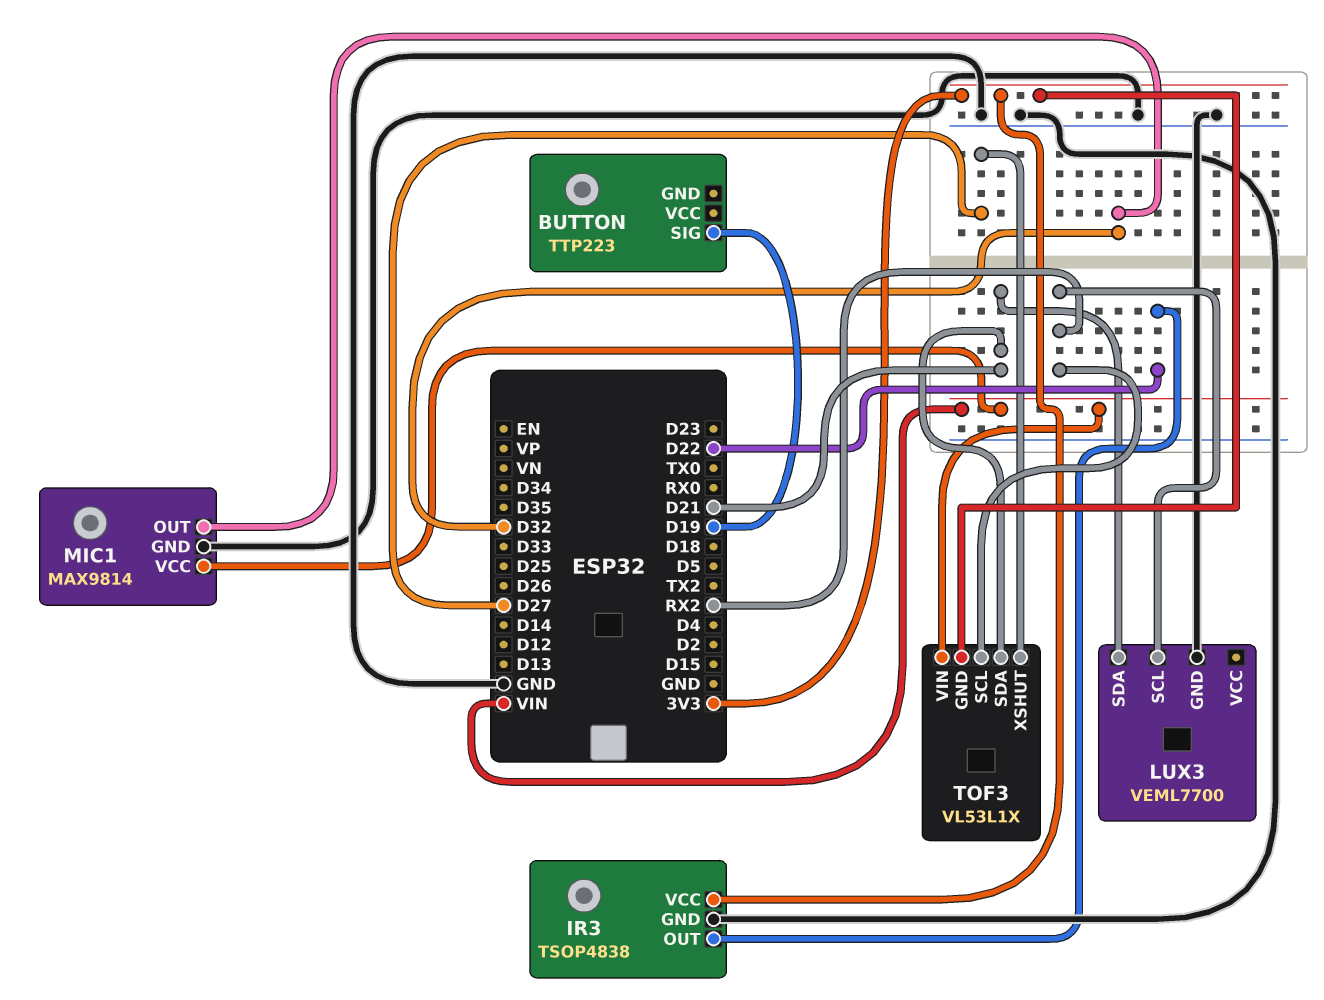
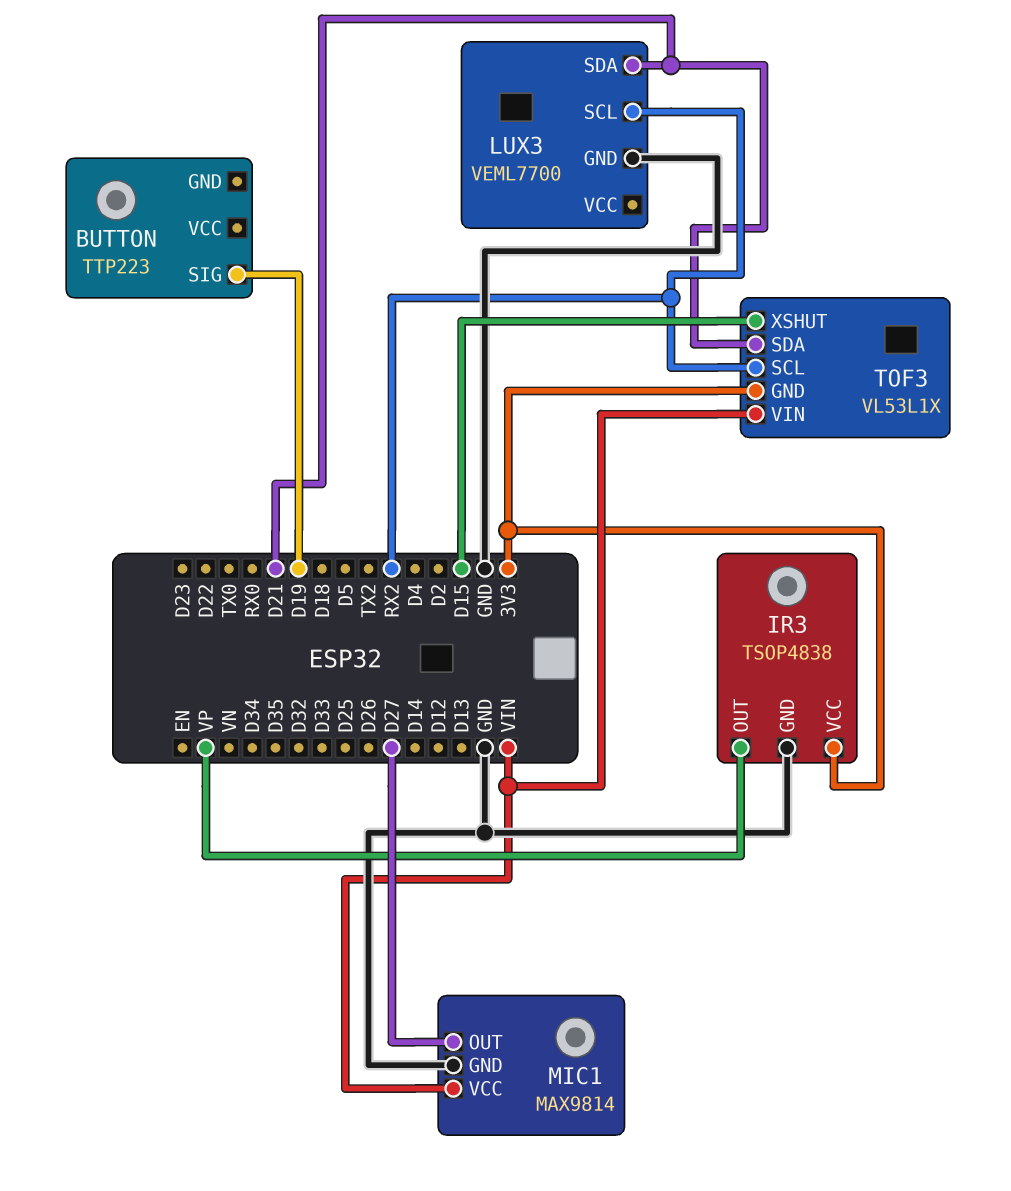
IR3 pin OUT: D22 -> VP
MIC1 pin OUT: D32 -> D27
TOF3 pin XSHUT: D27 -> D15

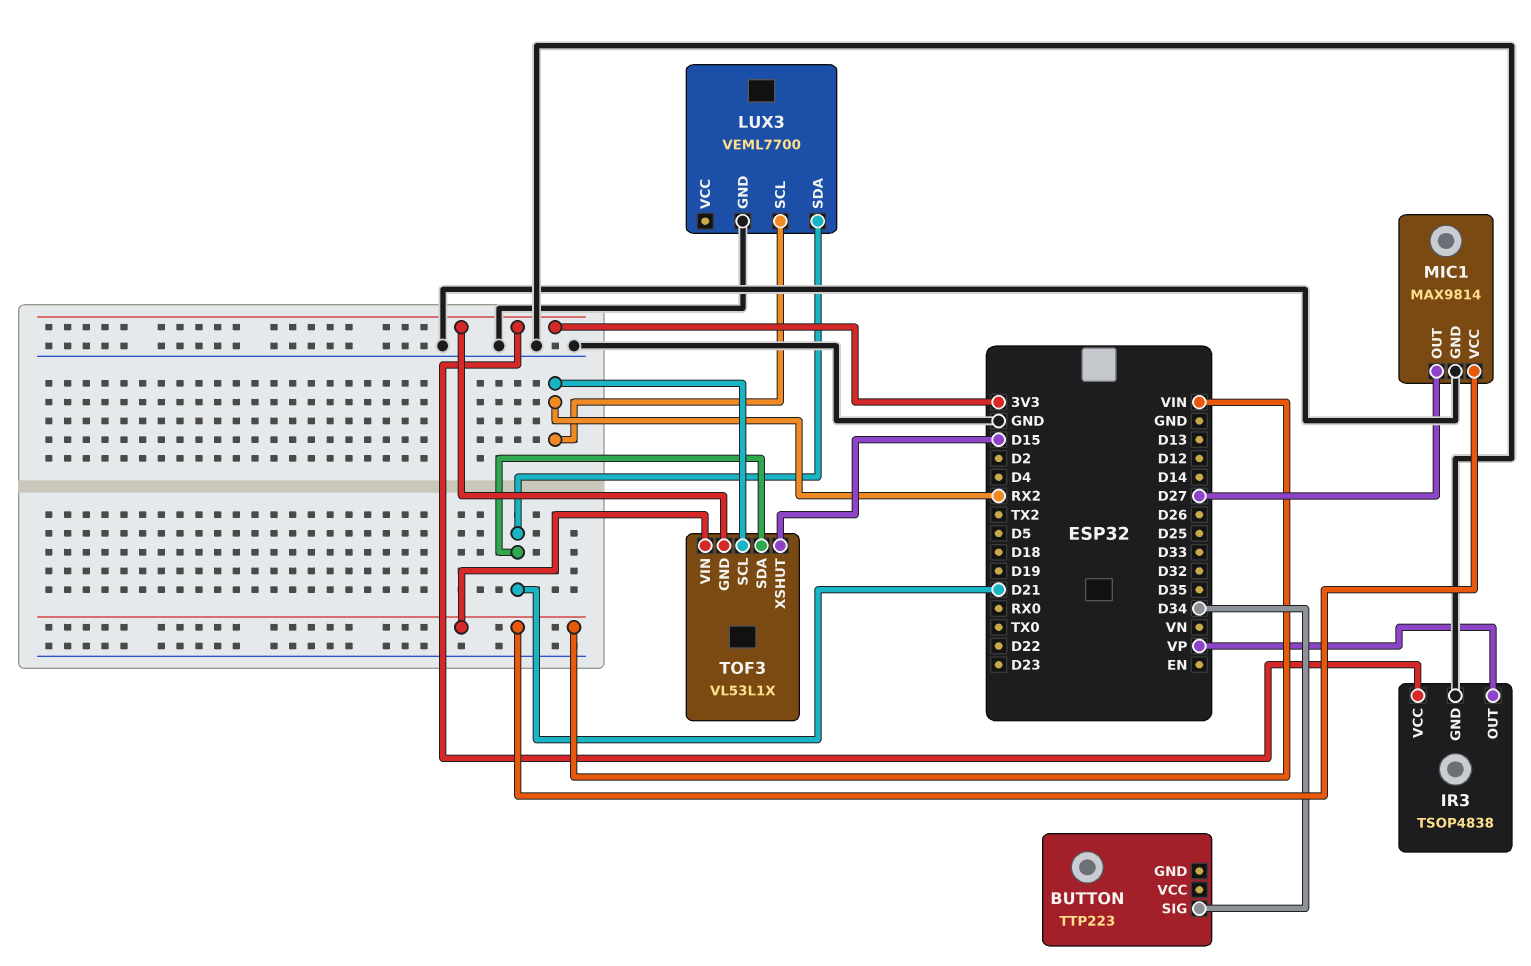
BUTTON pin SIG: D19 -> D34

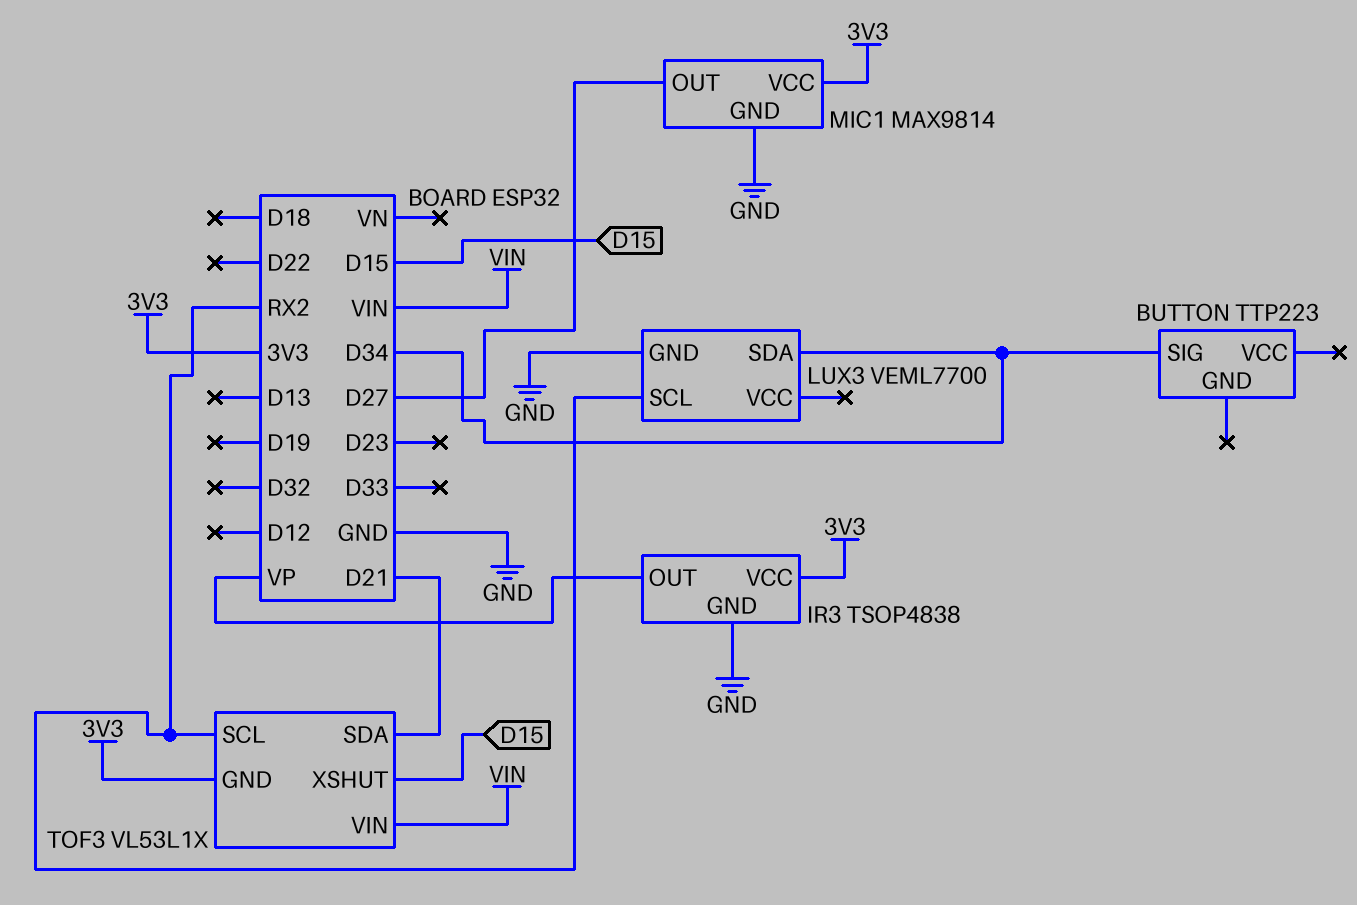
LUX3 pin SDA: D21 -> D34
MIC1 pin VCC: VIN -> 3V3

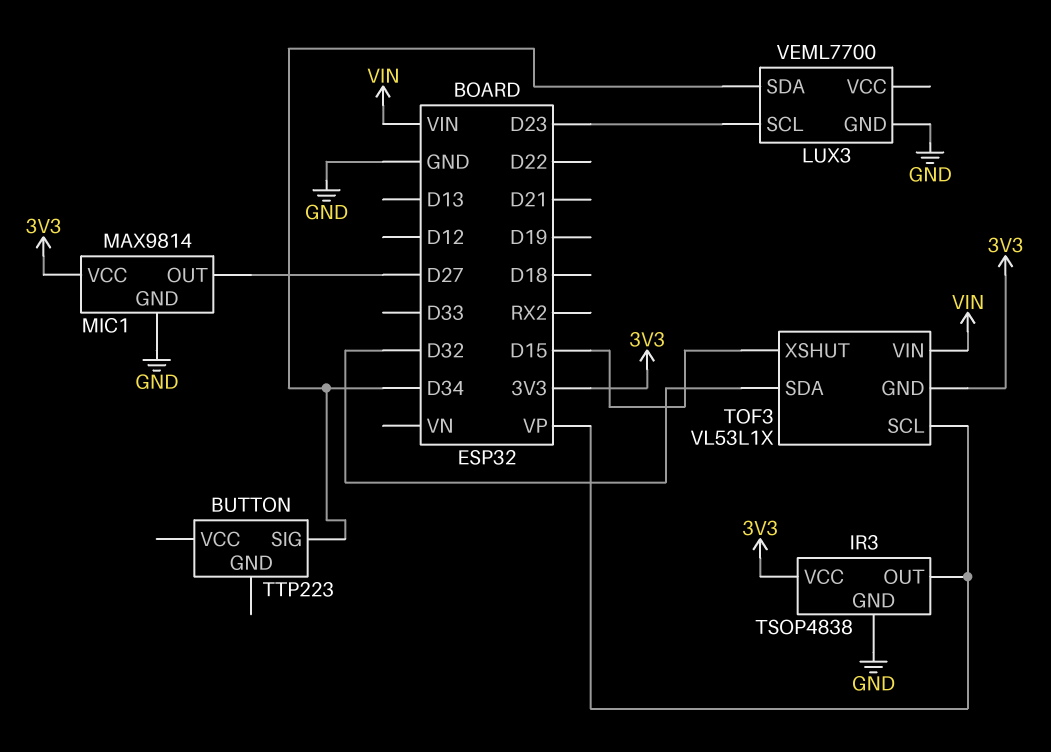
LUX3 pin SCL: RX2 -> D23
TOF3 pin SCL: RX2 -> VP
TOF3 pin SDA: D21 -> D32

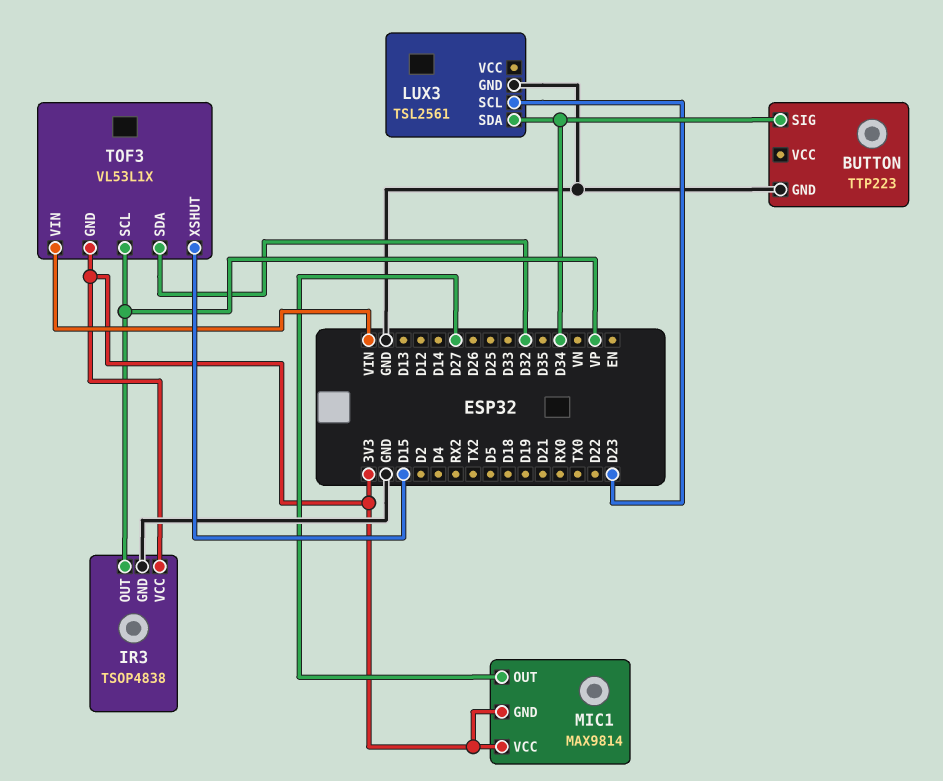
BUTTON pin GND: none -> GND
LUX3: VEML7700 -> TSL2561
MIC1 pin GND: GND -> 3V3

